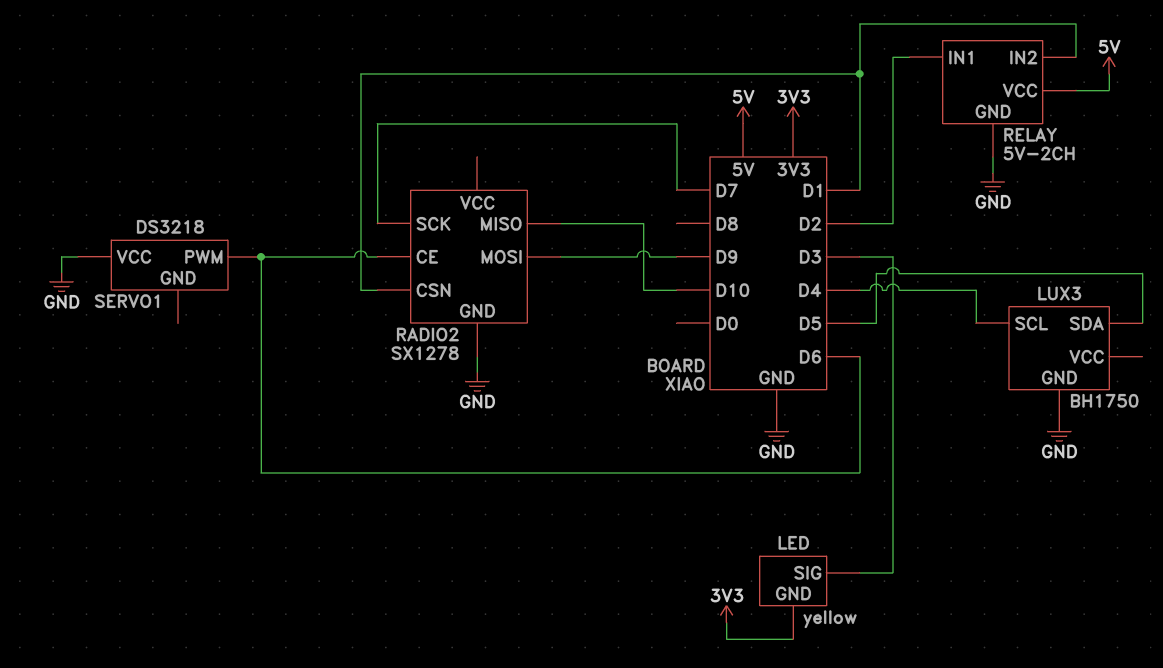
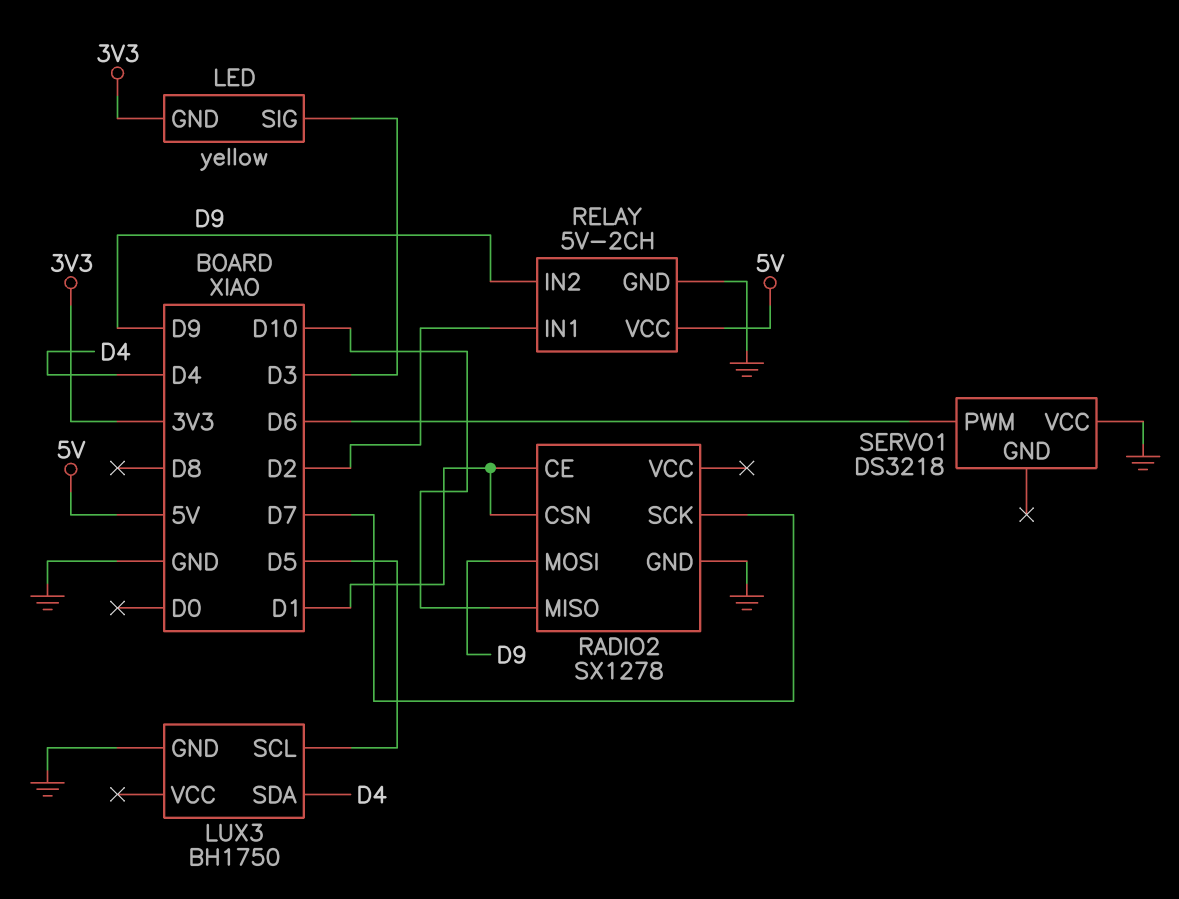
LUX3 pin SCL: D4 -> D5
LUX3 pin SDA: D5 -> D4
RADIO2 pin CE: D6 -> D1
RELAY pin IN2: D1 -> D9

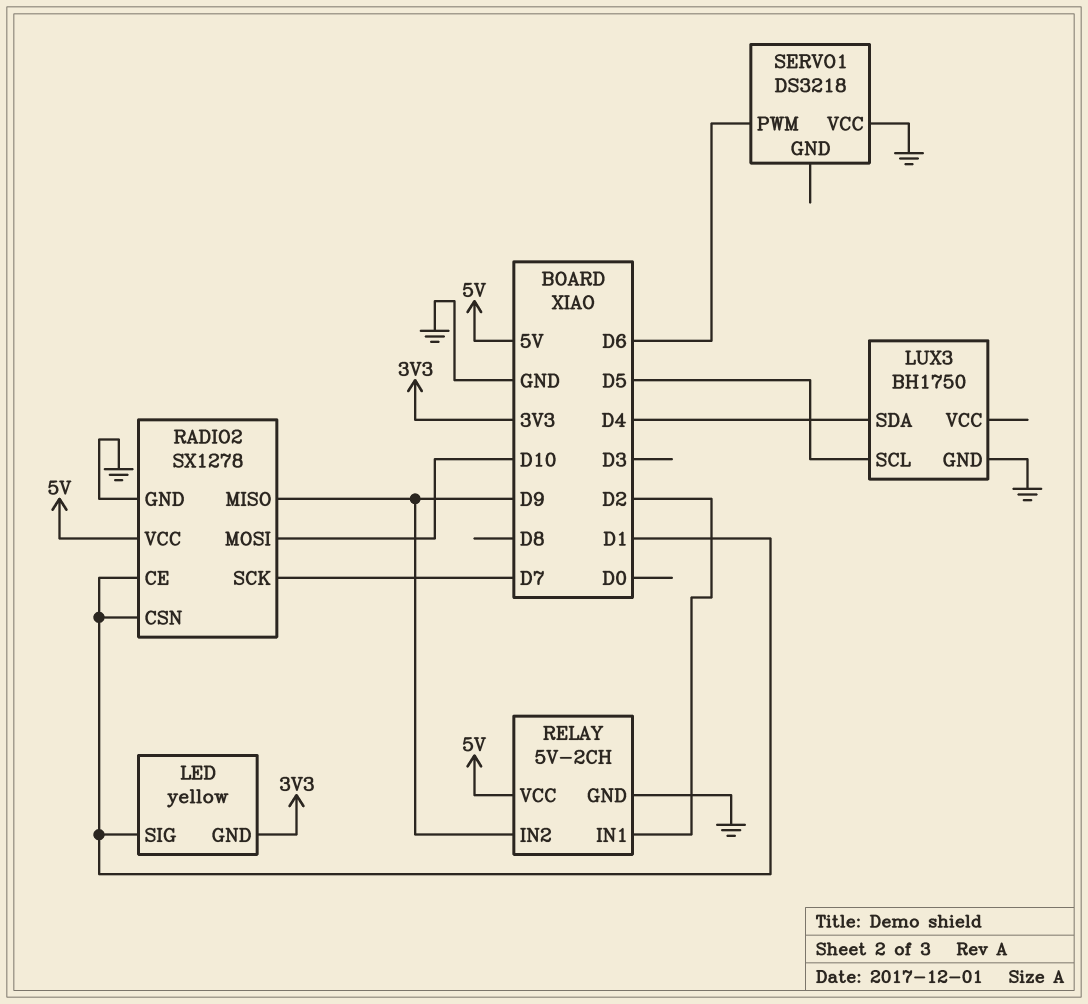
LED pin SIG: D3 -> D1
RADIO2 pin MISO: D10 -> D9
RADIO2 pin MOSI: D9 -> D10
RADIO2 pin VCC: none -> 5V

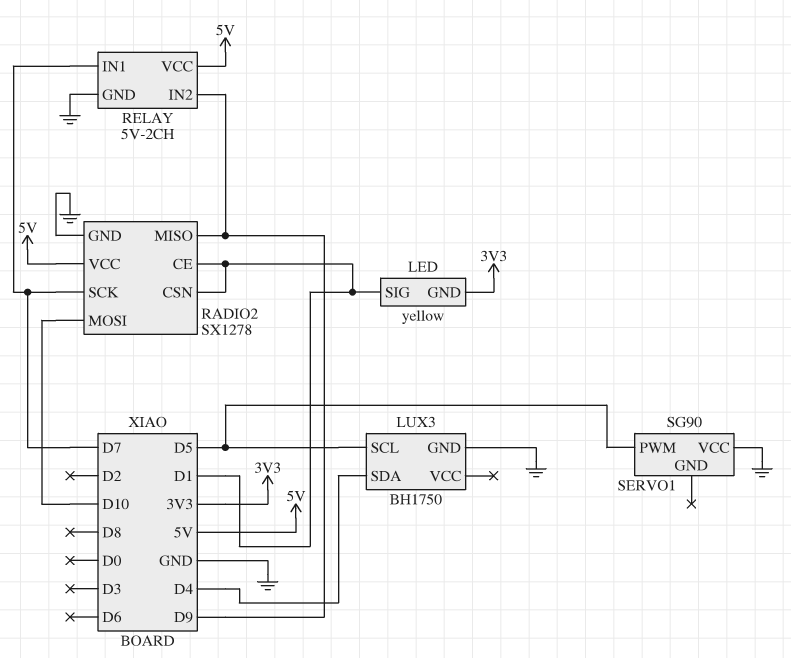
RELAY pin IN1: D2 -> D7
SERVO1: DS3218 -> SG90
SERVO1 pin PWM: D6 -> D5

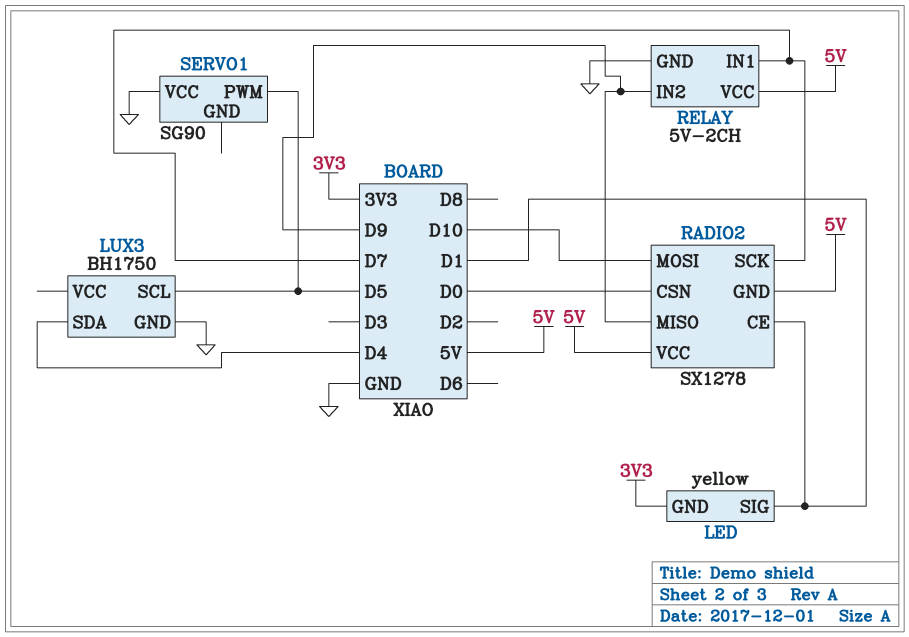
RADIO2 pin CSN: D1 -> D0
RADIO2 pin GND: GND -> 5V

